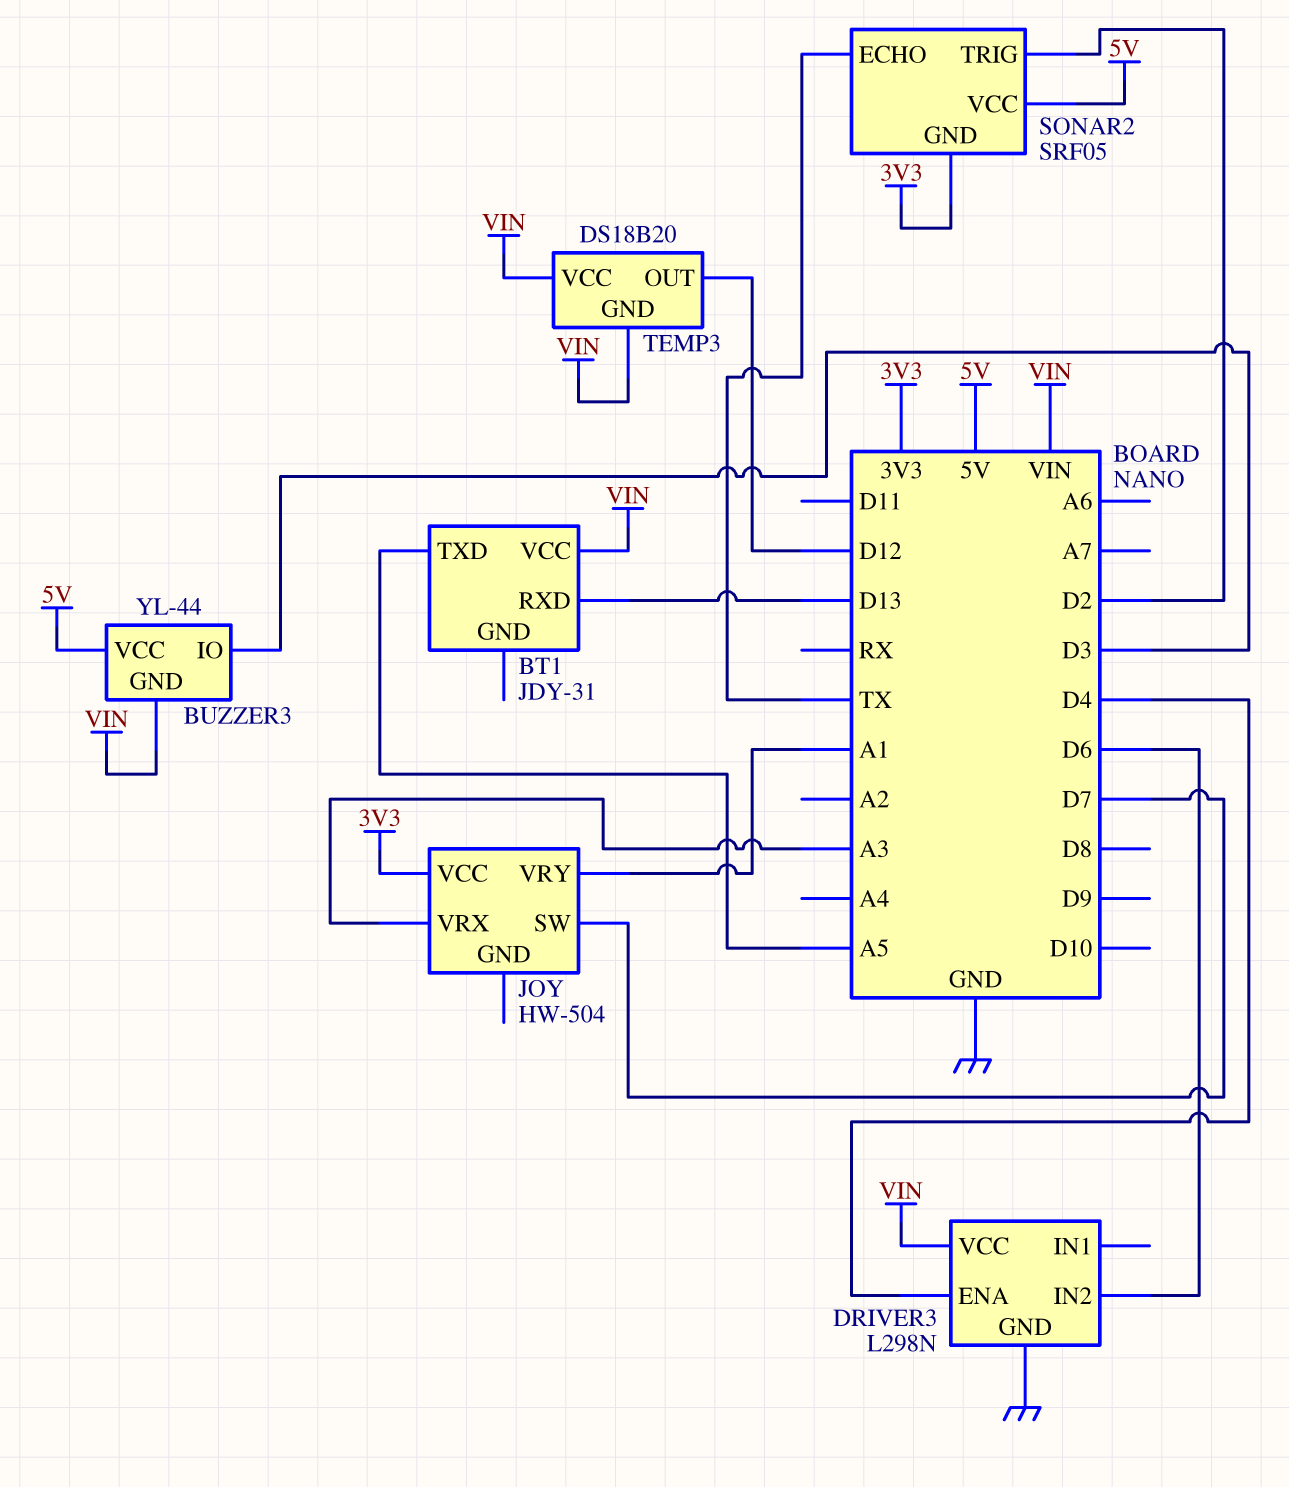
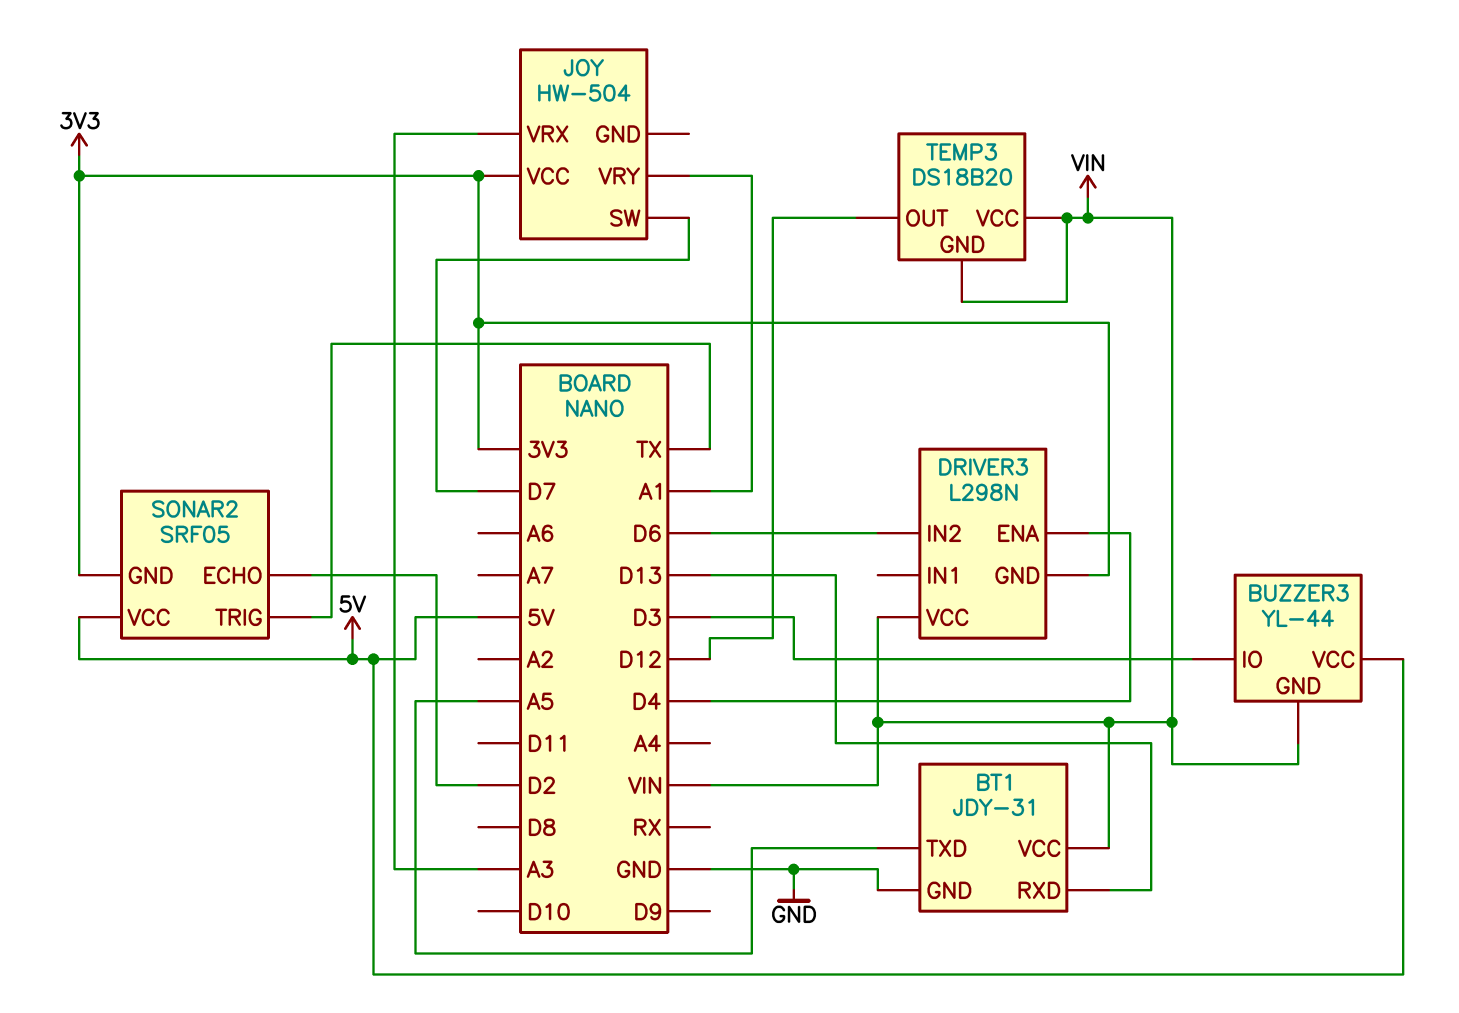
BT1 pin GND: none -> GND
DRIVER3 pin GND: GND -> 3V3
SONAR2 pin ECHO: TX -> D2
SONAR2 pin TRIG: D2 -> TX

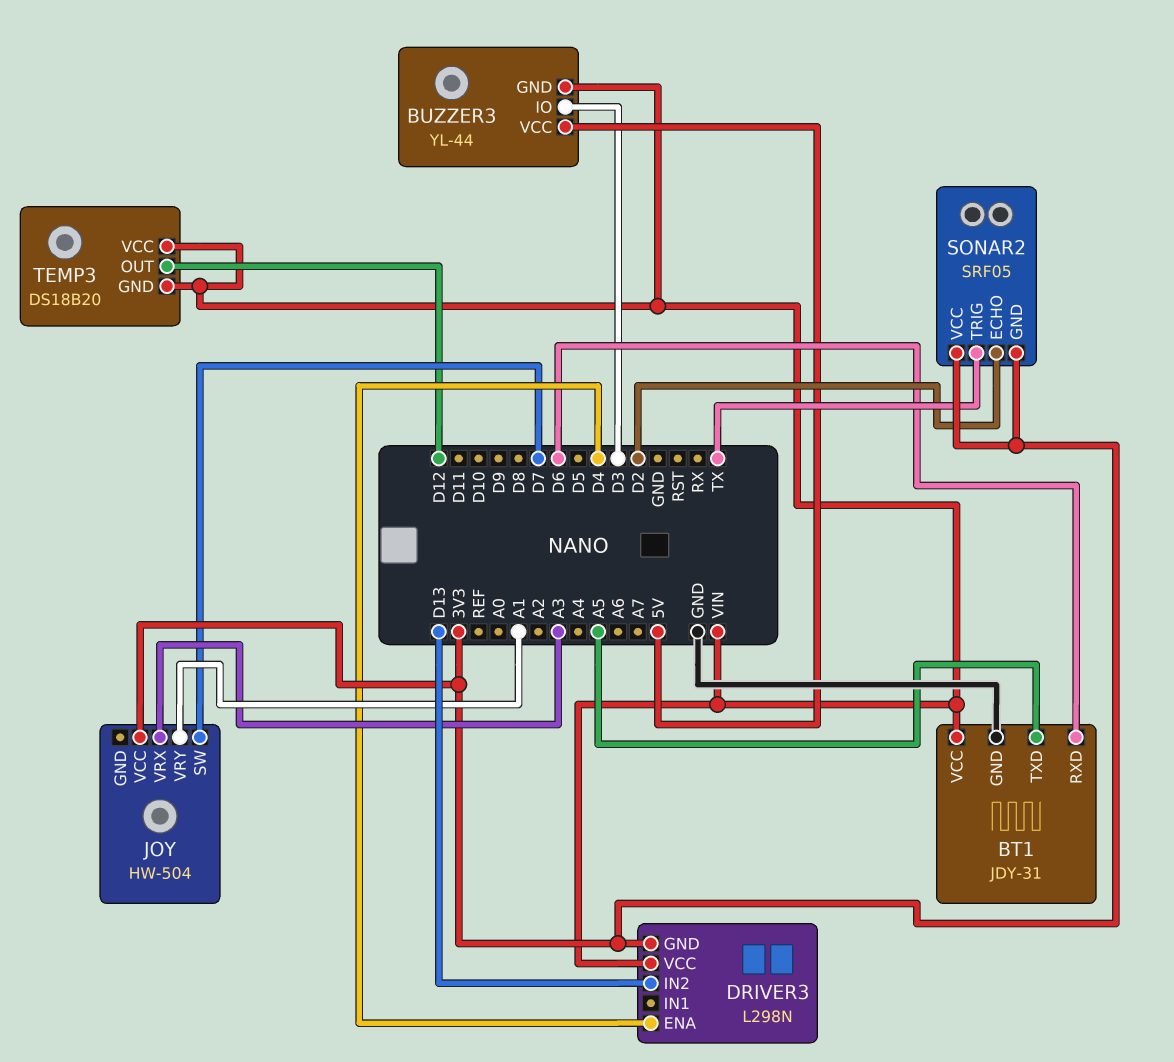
BT1 pin RXD: D13 -> D6
DRIVER3 pin IN2: D6 -> D13
SONAR2 pin VCC: 5V -> 3V3

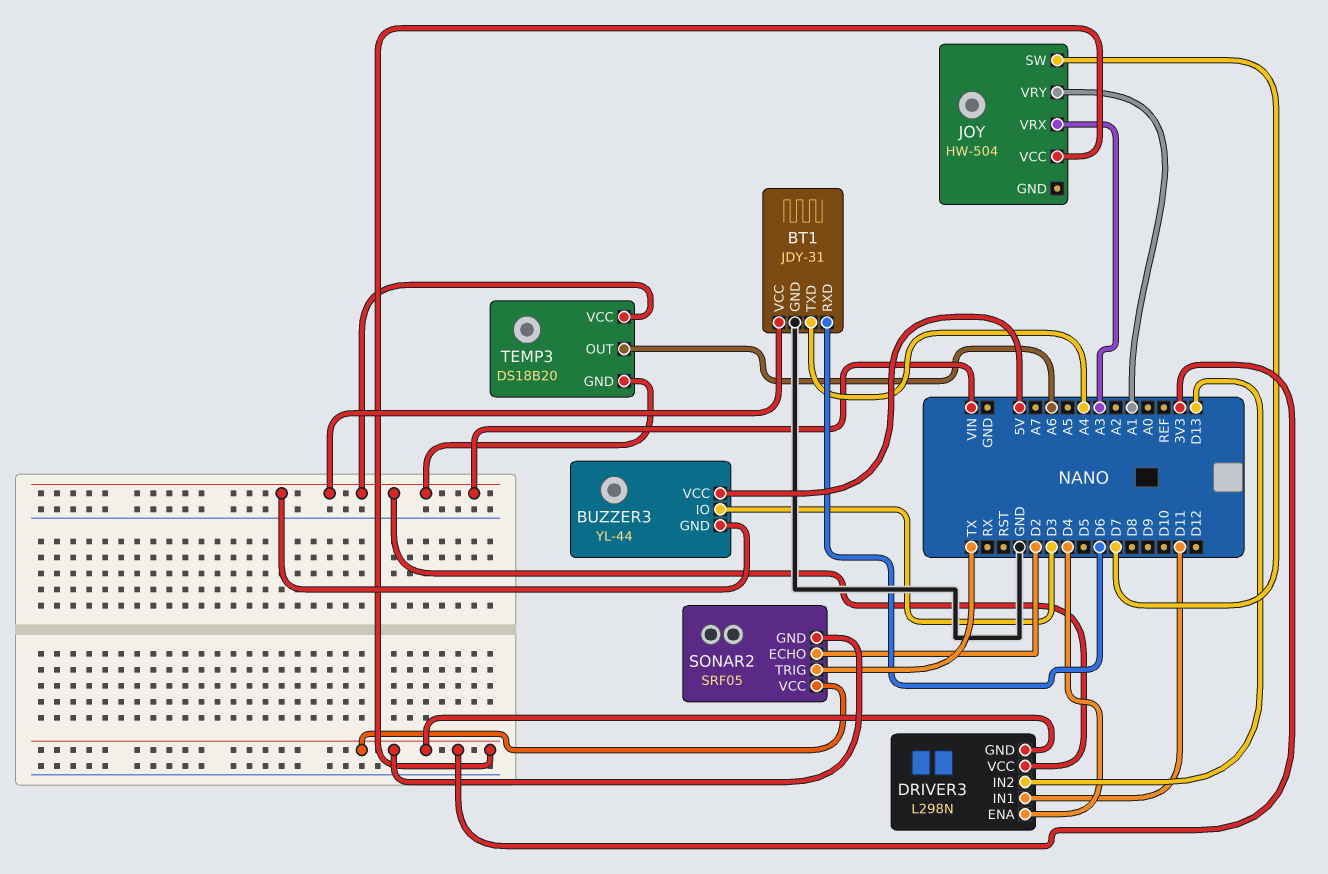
BT1 pin TXD: A5 -> A4
DRIVER3 pin IN1: none -> D11
TEMP3 pin OUT: D12 -> A6

